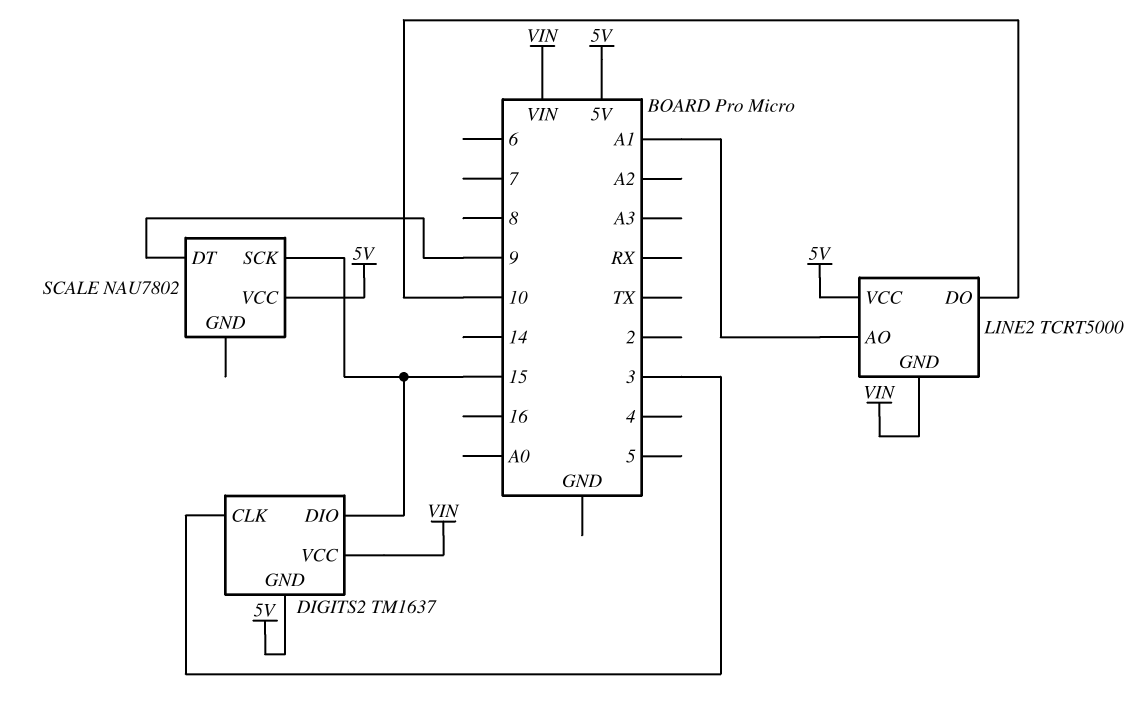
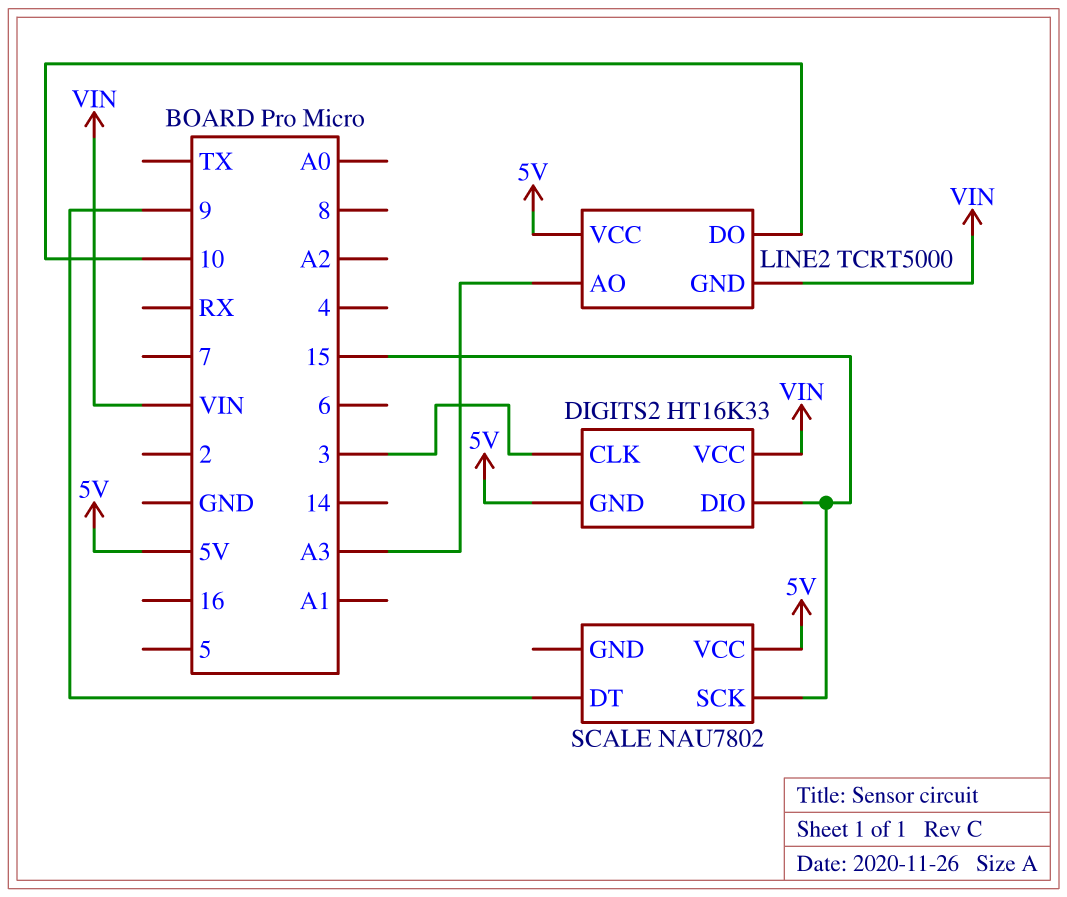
DIGITS2: TM1637 -> HT16K33
LINE2 pin AO: A1 -> A3

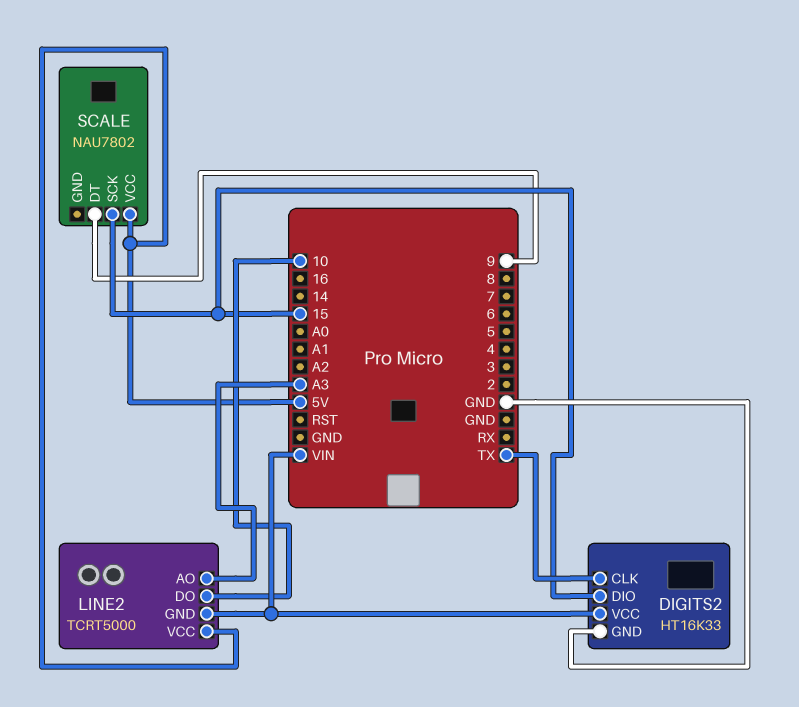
DIGITS2 pin CLK: 3 -> TX
DIGITS2 pin GND: 5V -> GND

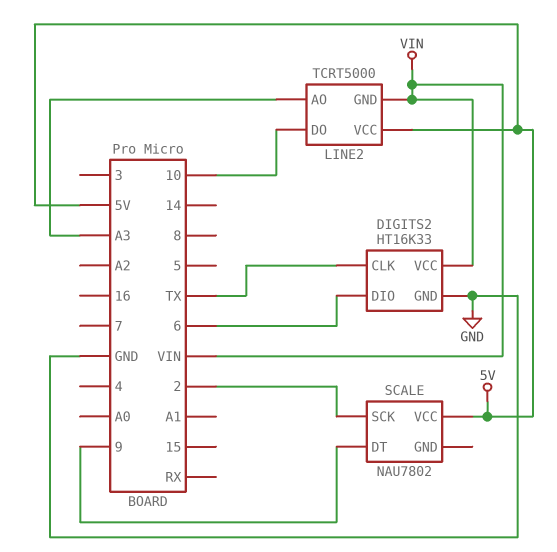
DIGITS2 pin DIO: 15 -> 6
SCALE pin SCK: 15 -> 2

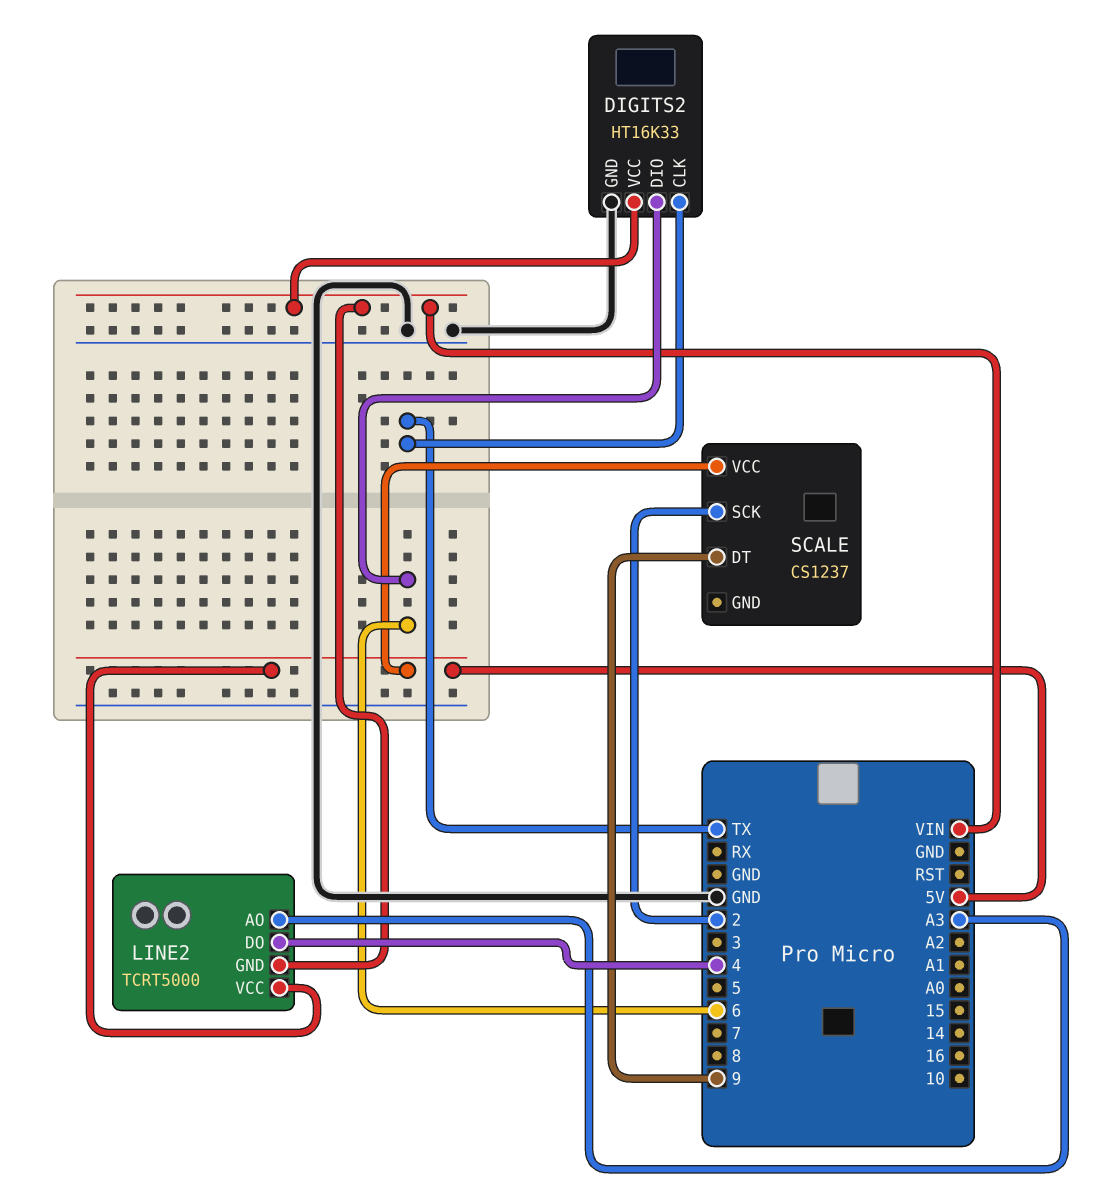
LINE2 pin DO: 10 -> 4
SCALE: NAU7802 -> CS1237

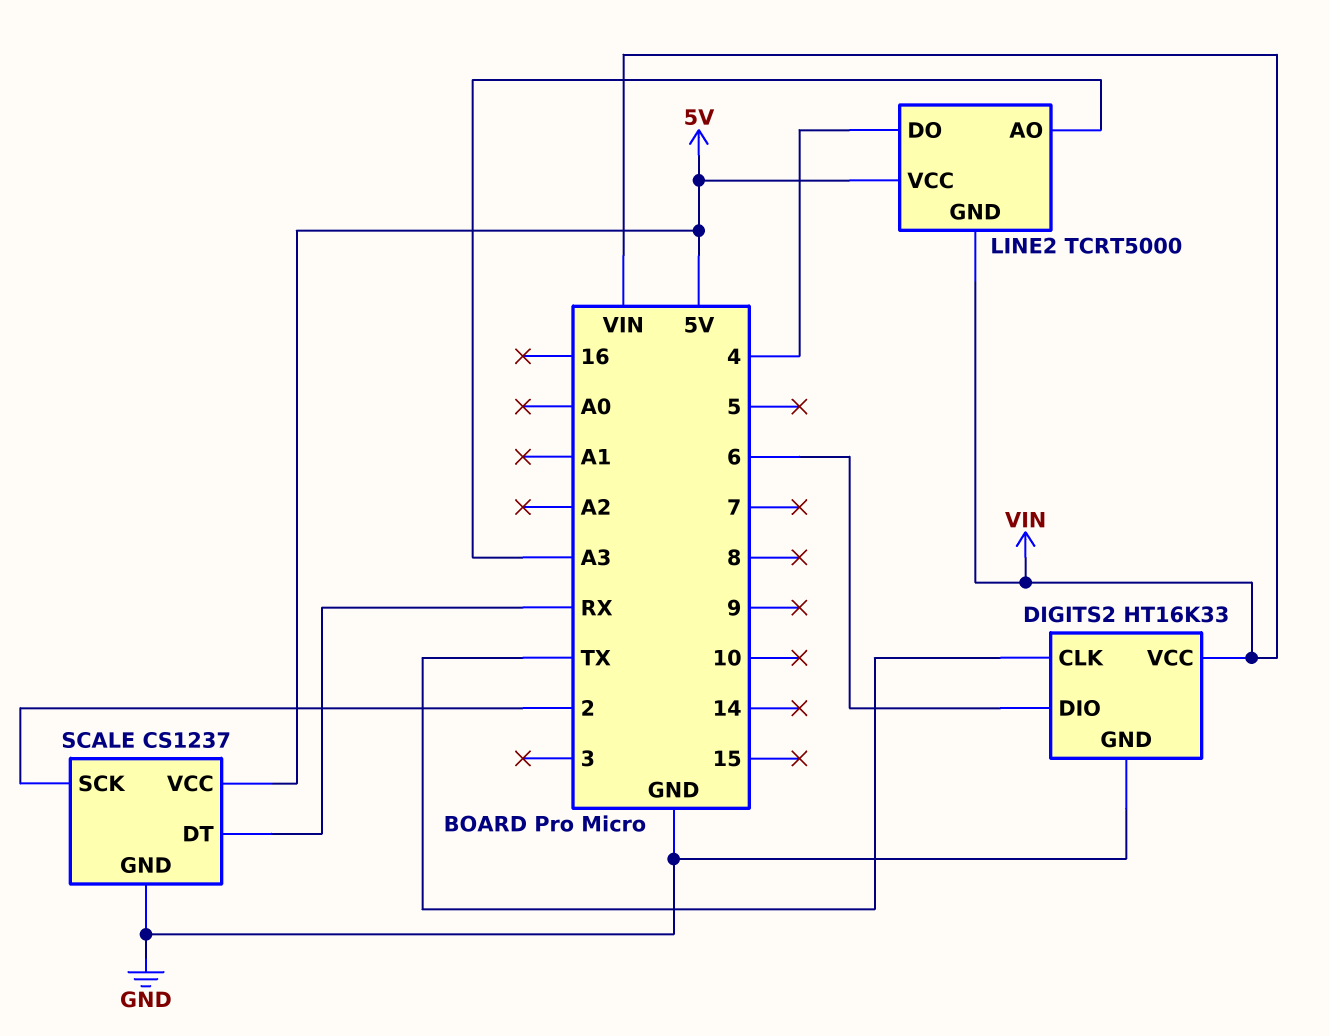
SCALE pin DT: 9 -> RX
SCALE pin GND: none -> GND

